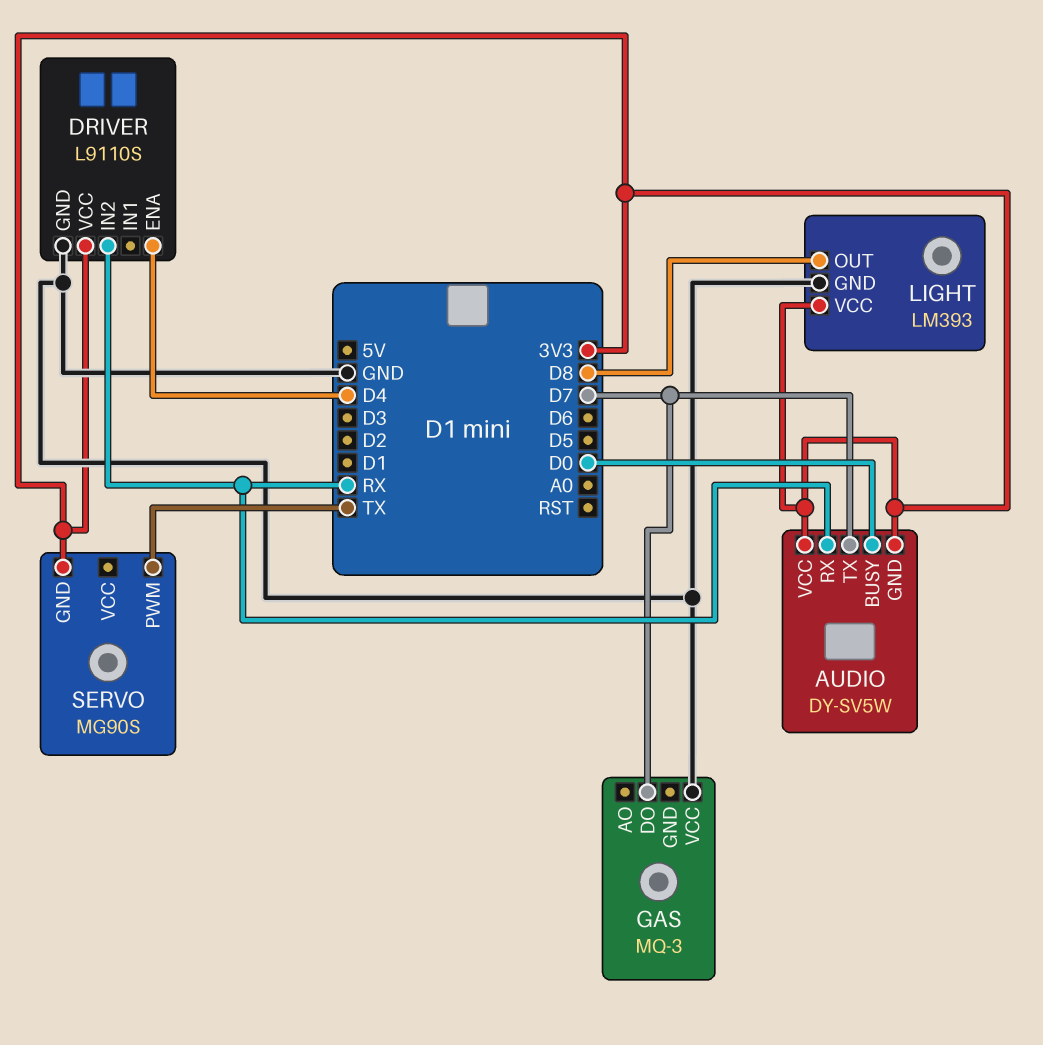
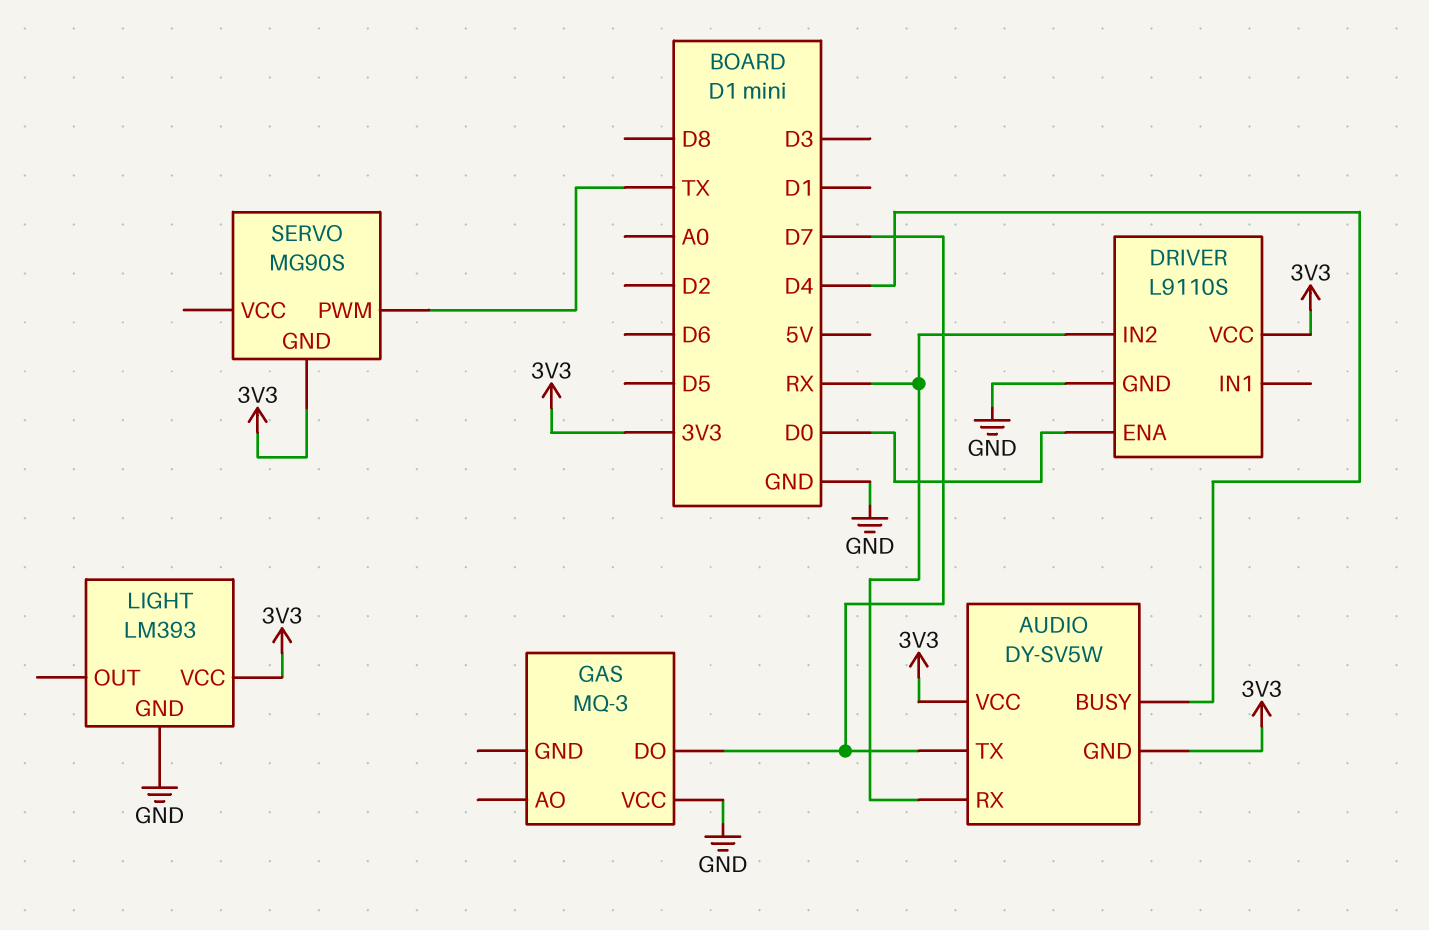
AUDIO pin BUSY: D0 -> D4
DRIVER pin ENA: D4 -> D0
LIGHT pin OUT: D8 -> none

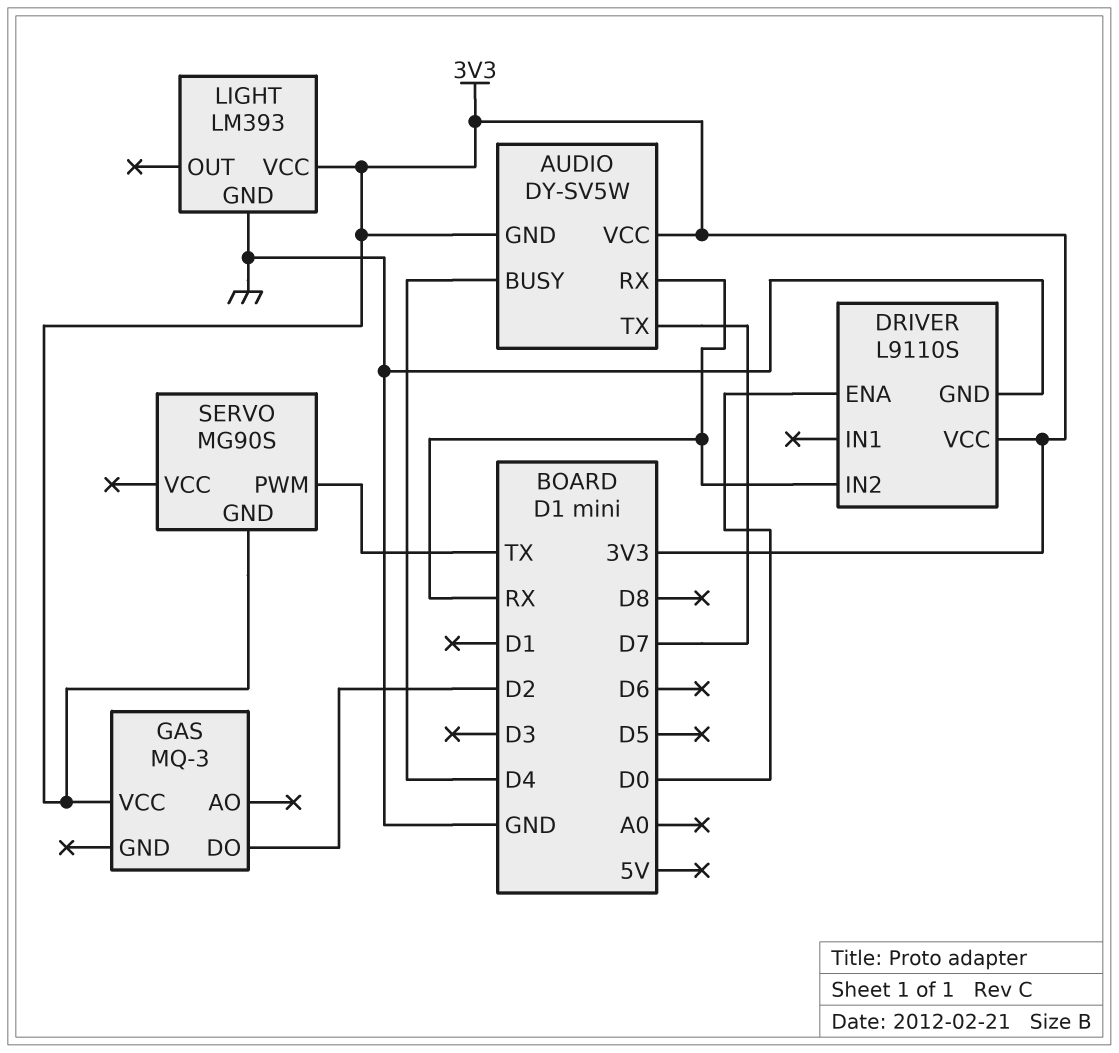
GAS pin DO: D7 -> D2
GAS pin VCC: GND -> 3V3

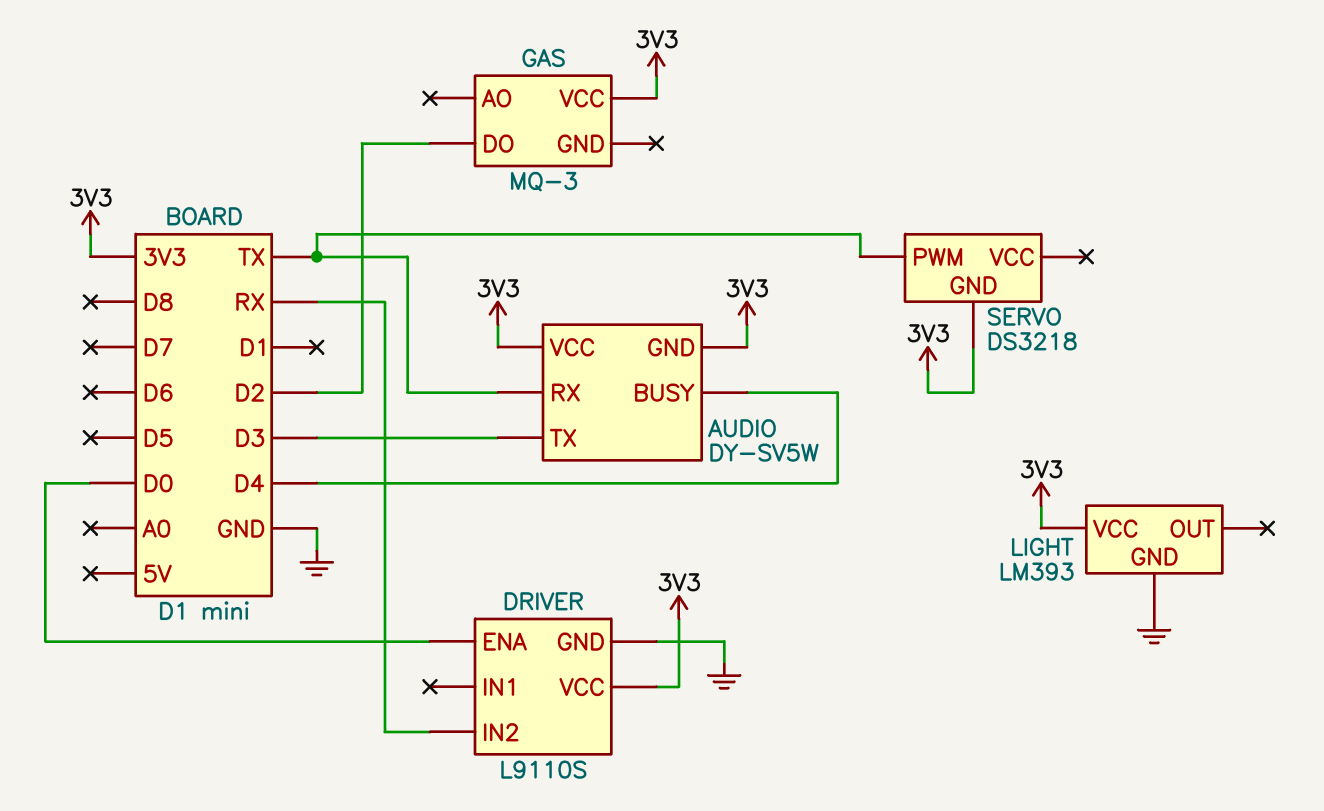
AUDIO pin RX: RX -> TX
AUDIO pin TX: D7 -> D3
SERVO: MG90S -> DS3218

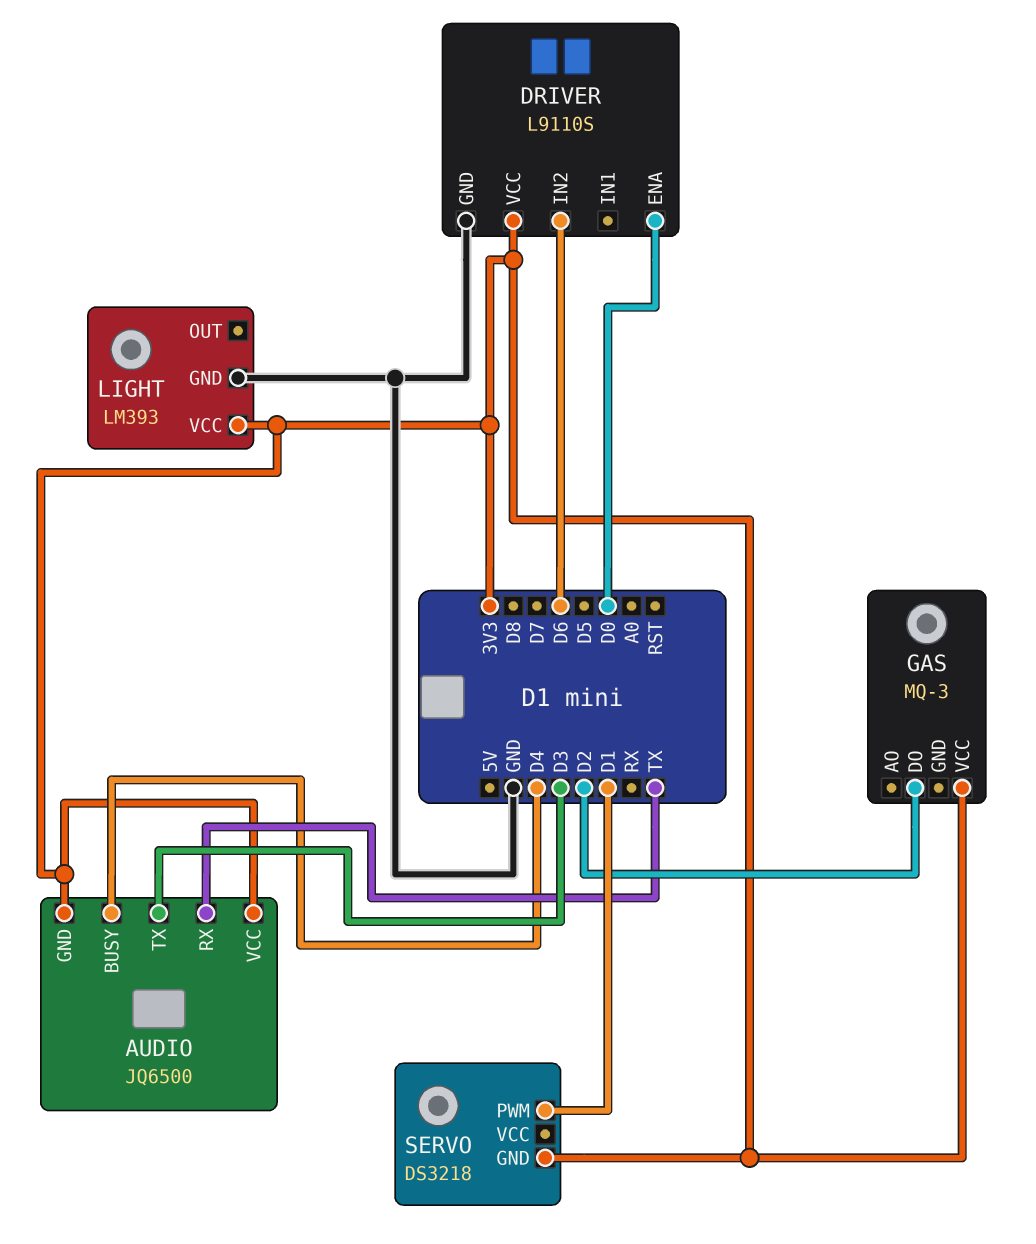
AUDIO: DY-SV5W -> JQ6500
DRIVER pin IN2: RX -> D6
SERVO pin PWM: TX -> D1

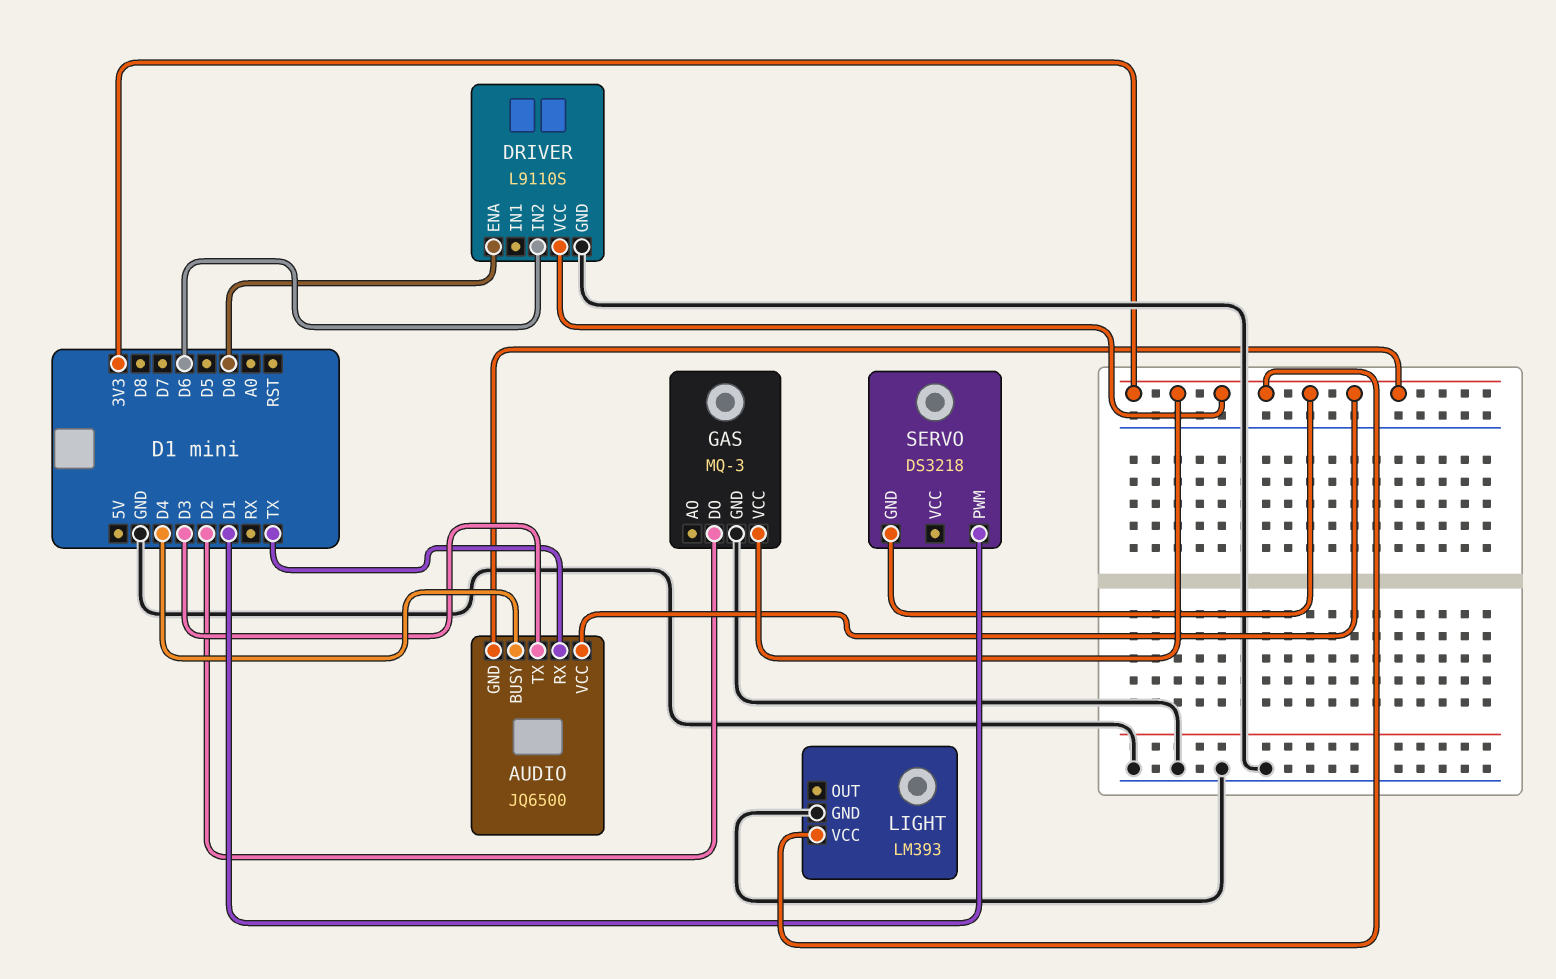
GAS pin GND: none -> GND

